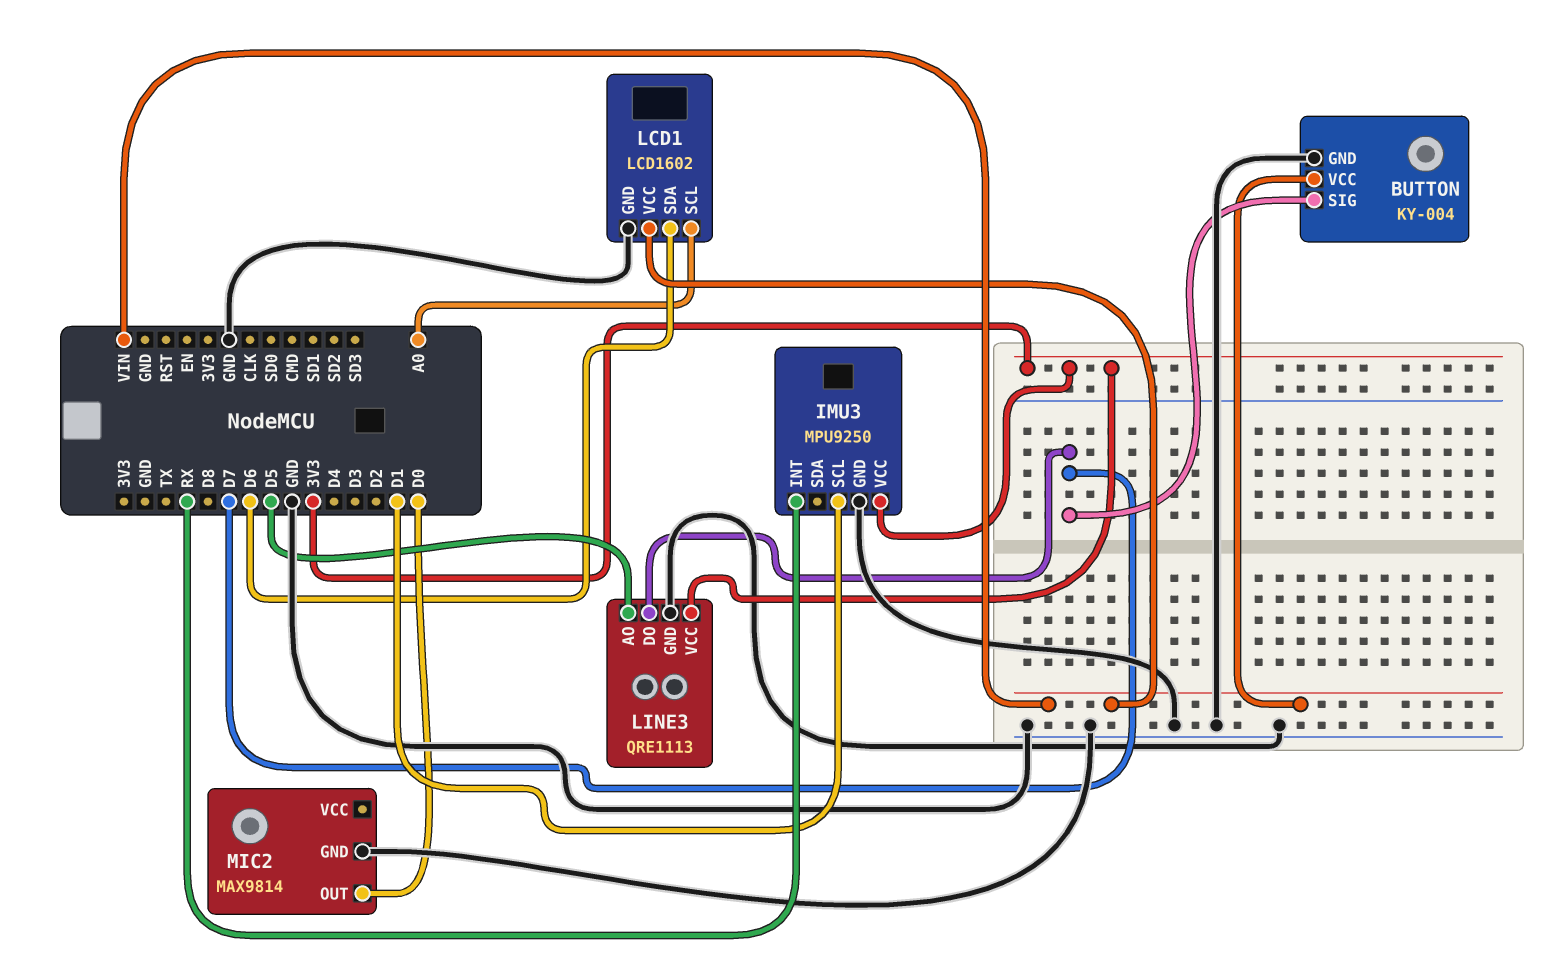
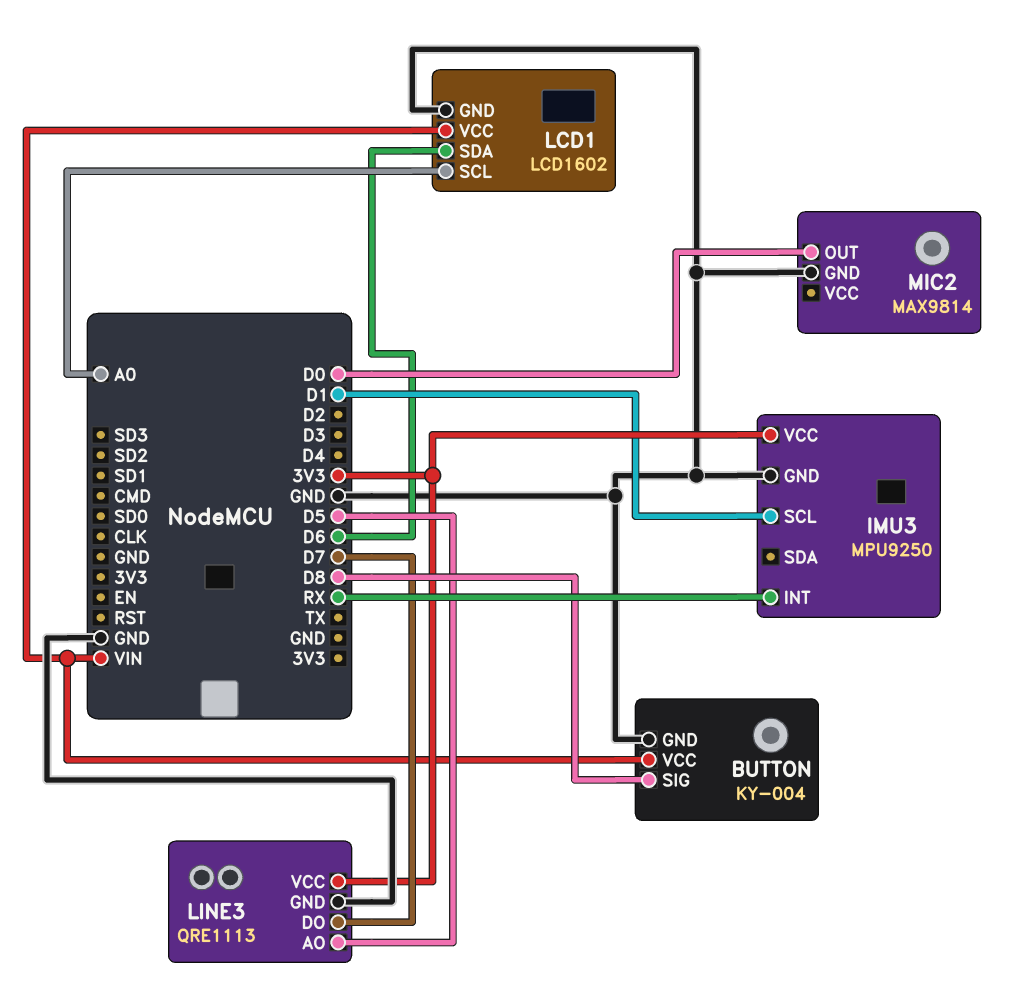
BUTTON pin SIG: D7 -> D8

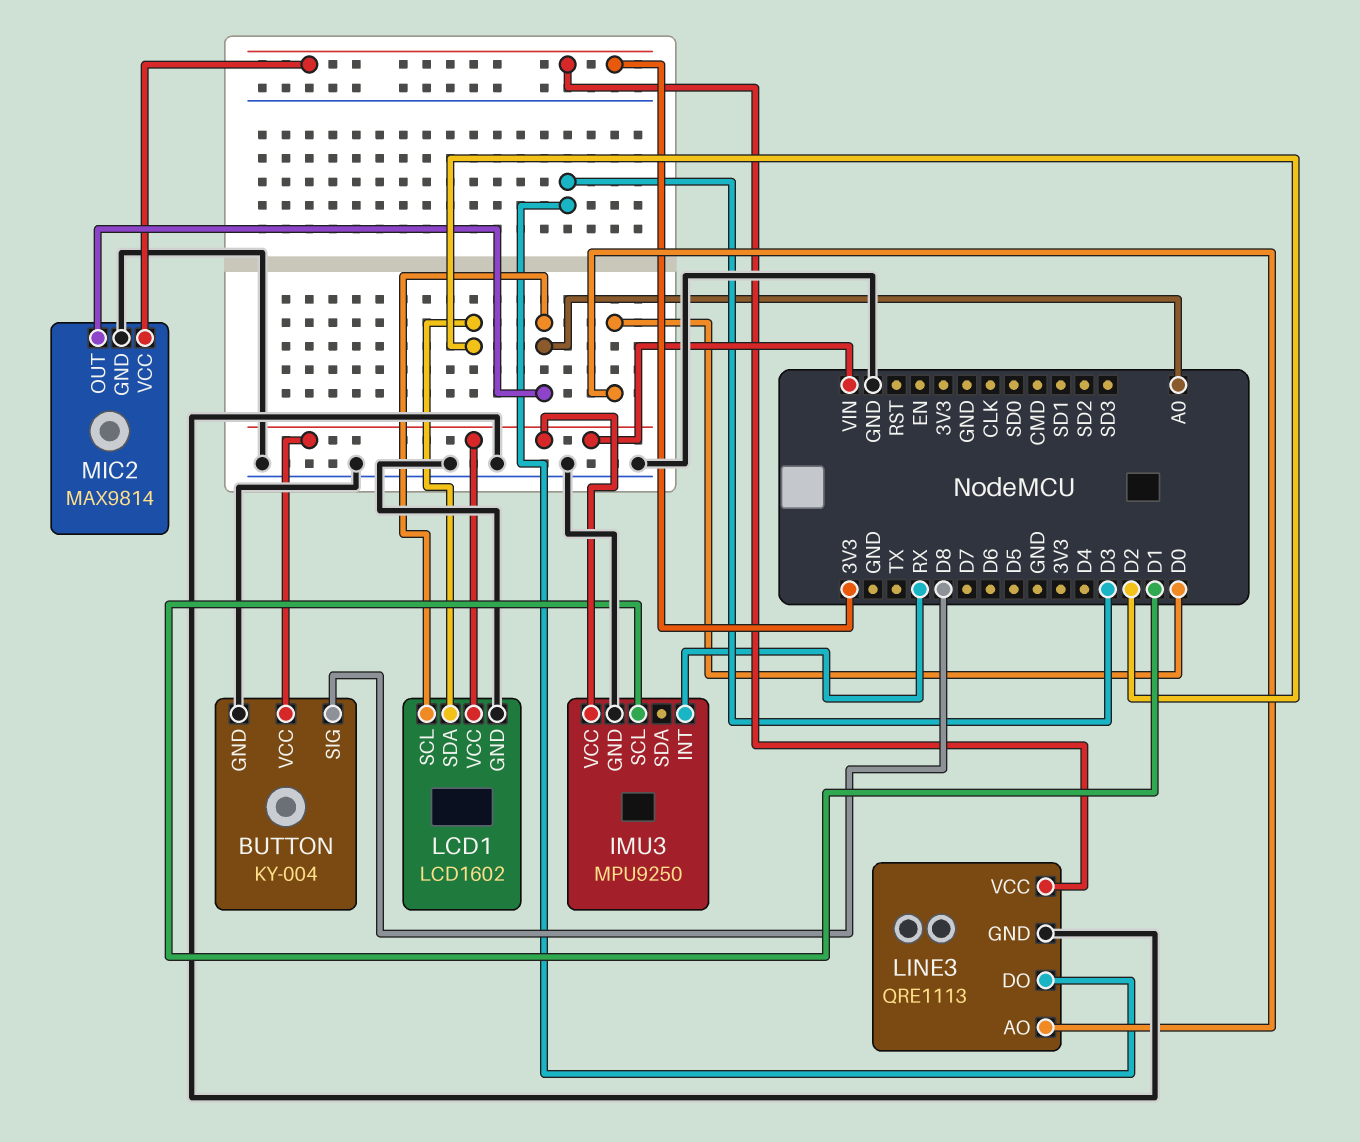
IMU3 pin VCC: 3V3 -> VIN
LCD1 pin SDA: D6 -> D2
LINE3 pin AO: D5 -> D0
LINE3 pin DO: D7 -> D3
MIC2 pin OUT: D0 -> A0
MIC2 pin VCC: none -> 3V3

